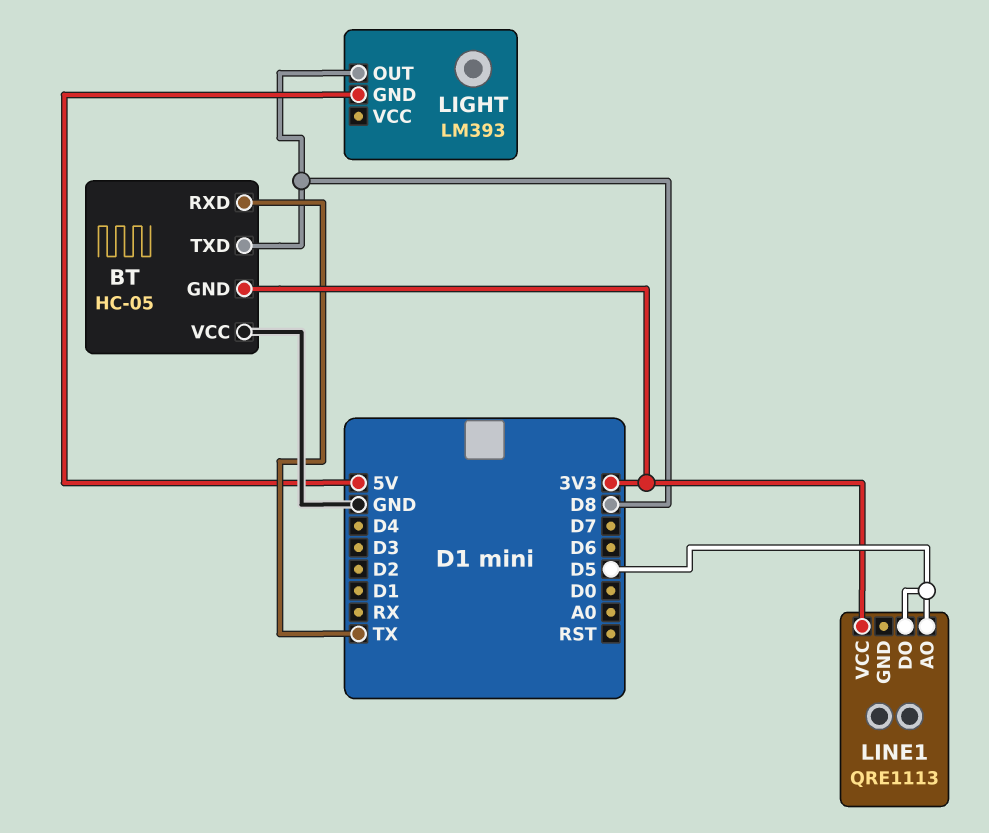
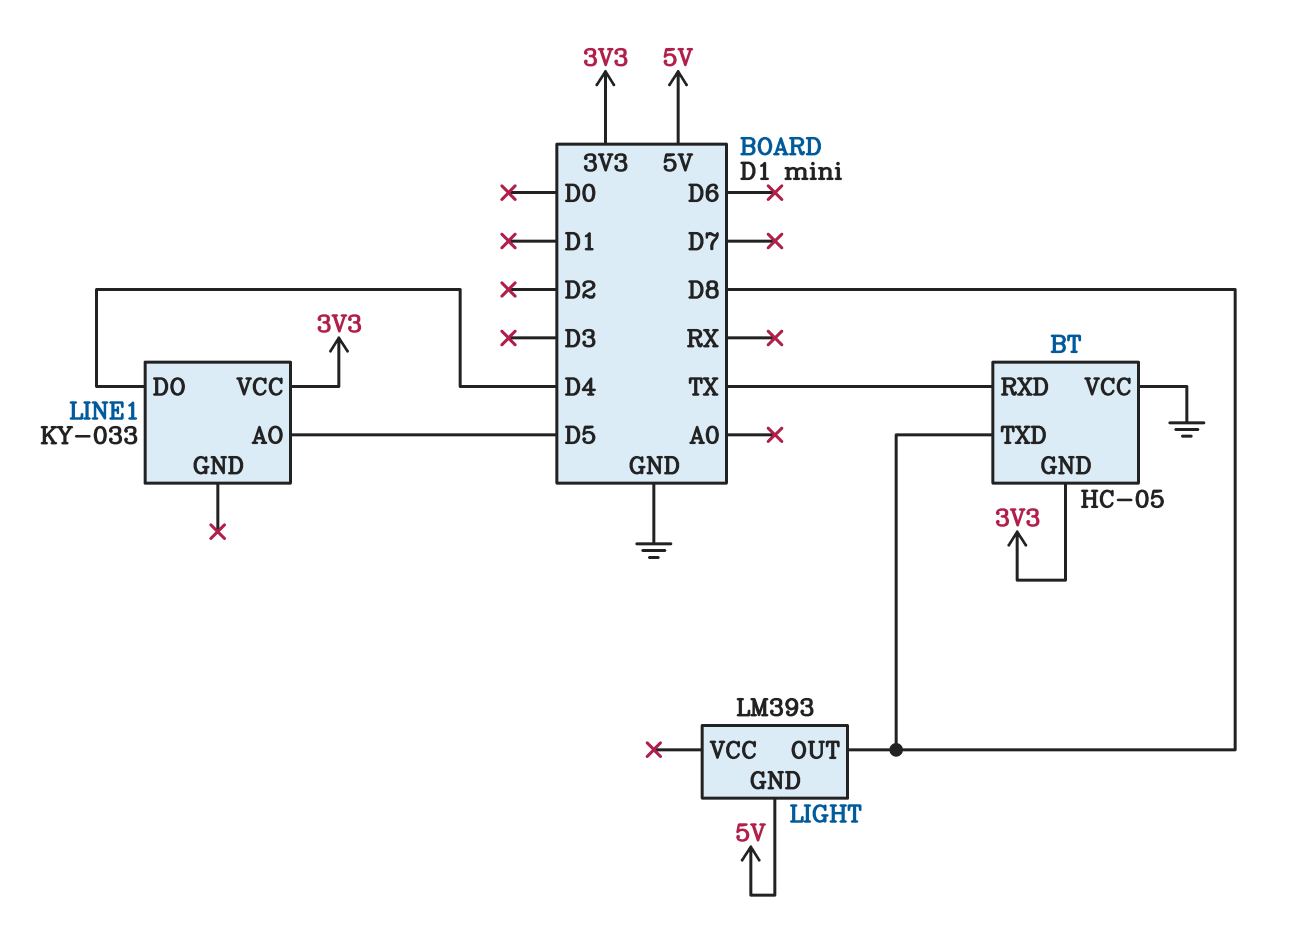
LINE1: QRE1113 -> KY-033
LINE1 pin DO: D5 -> D4

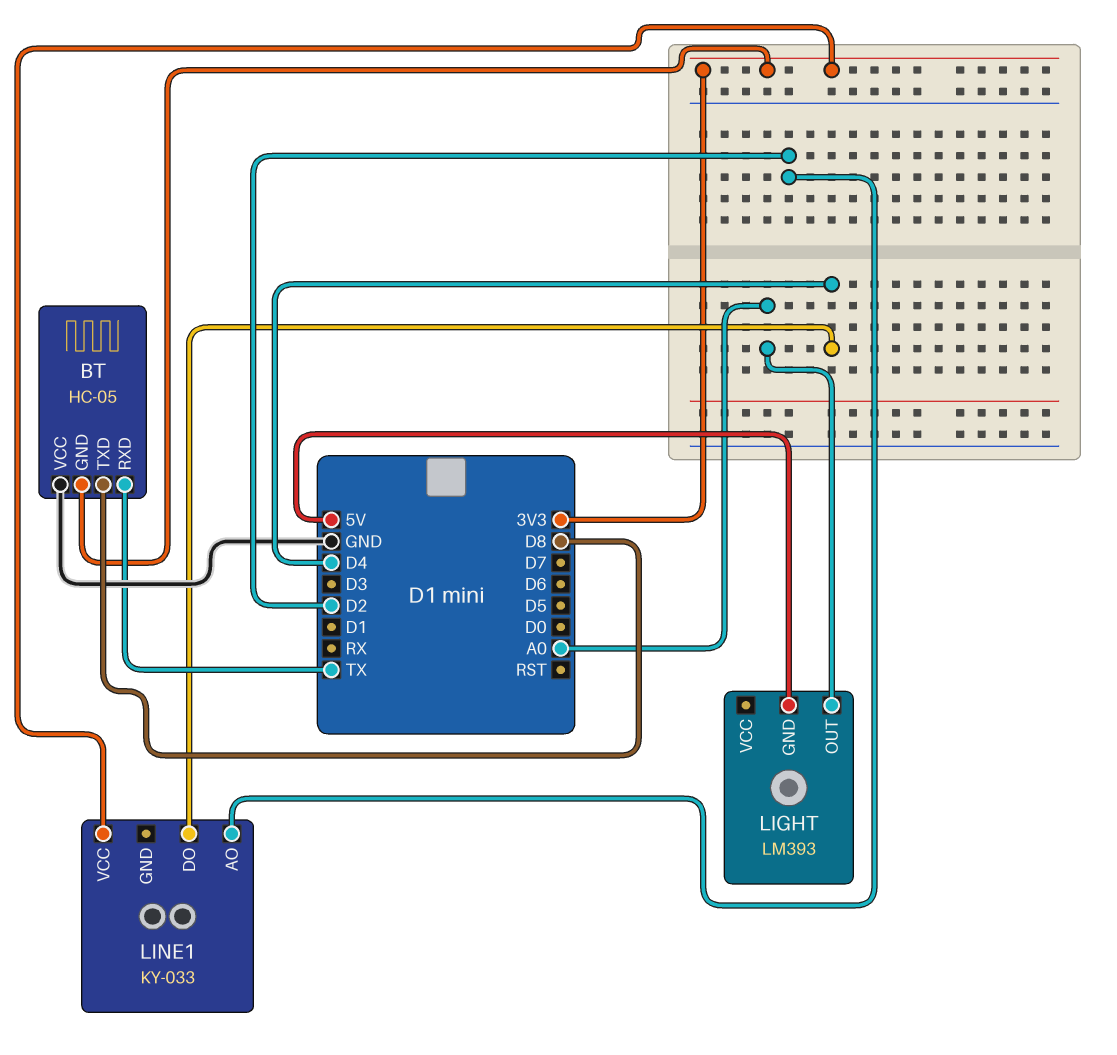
LIGHT pin OUT: D8 -> A0
LINE1 pin AO: D5 -> D2

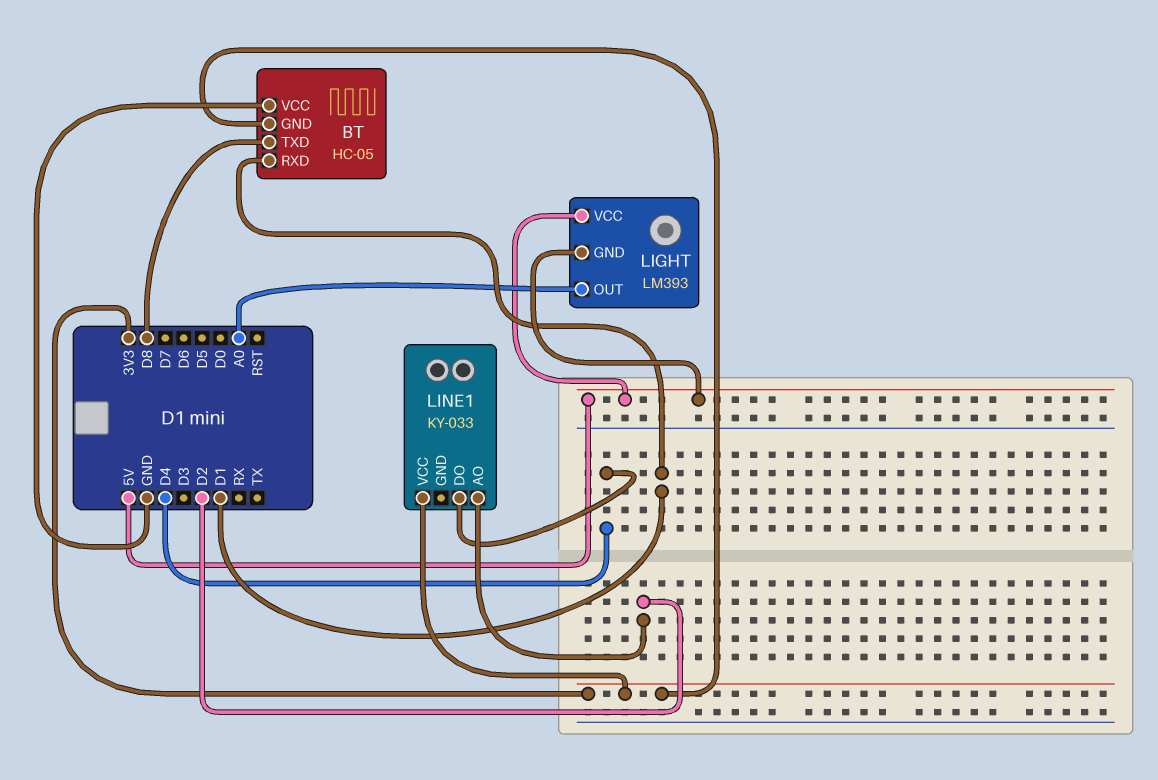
BT pin RXD: TX -> D1
LIGHT pin VCC: none -> 5V

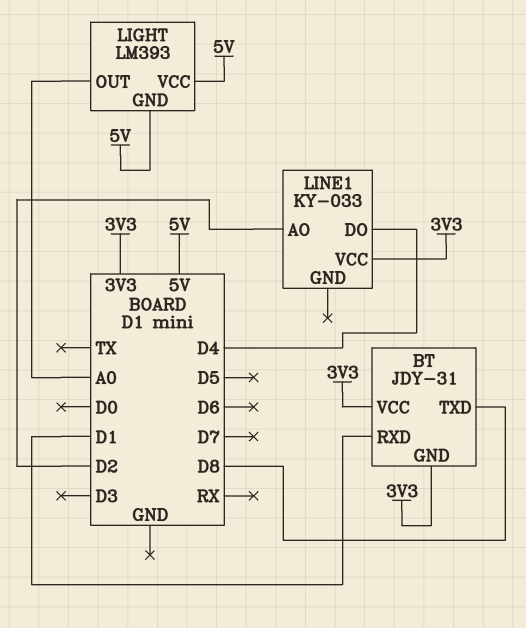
BT: HC-05 -> JDY-31
BT pin VCC: GND -> 3V3

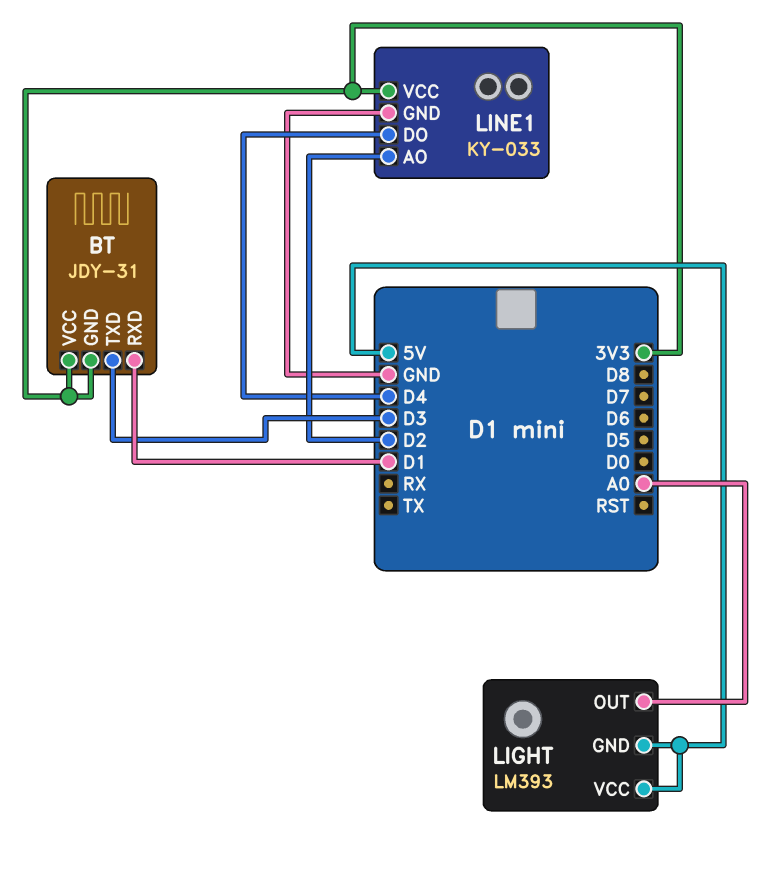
BT pin TXD: D8 -> D3
LINE1 pin GND: none -> GND

